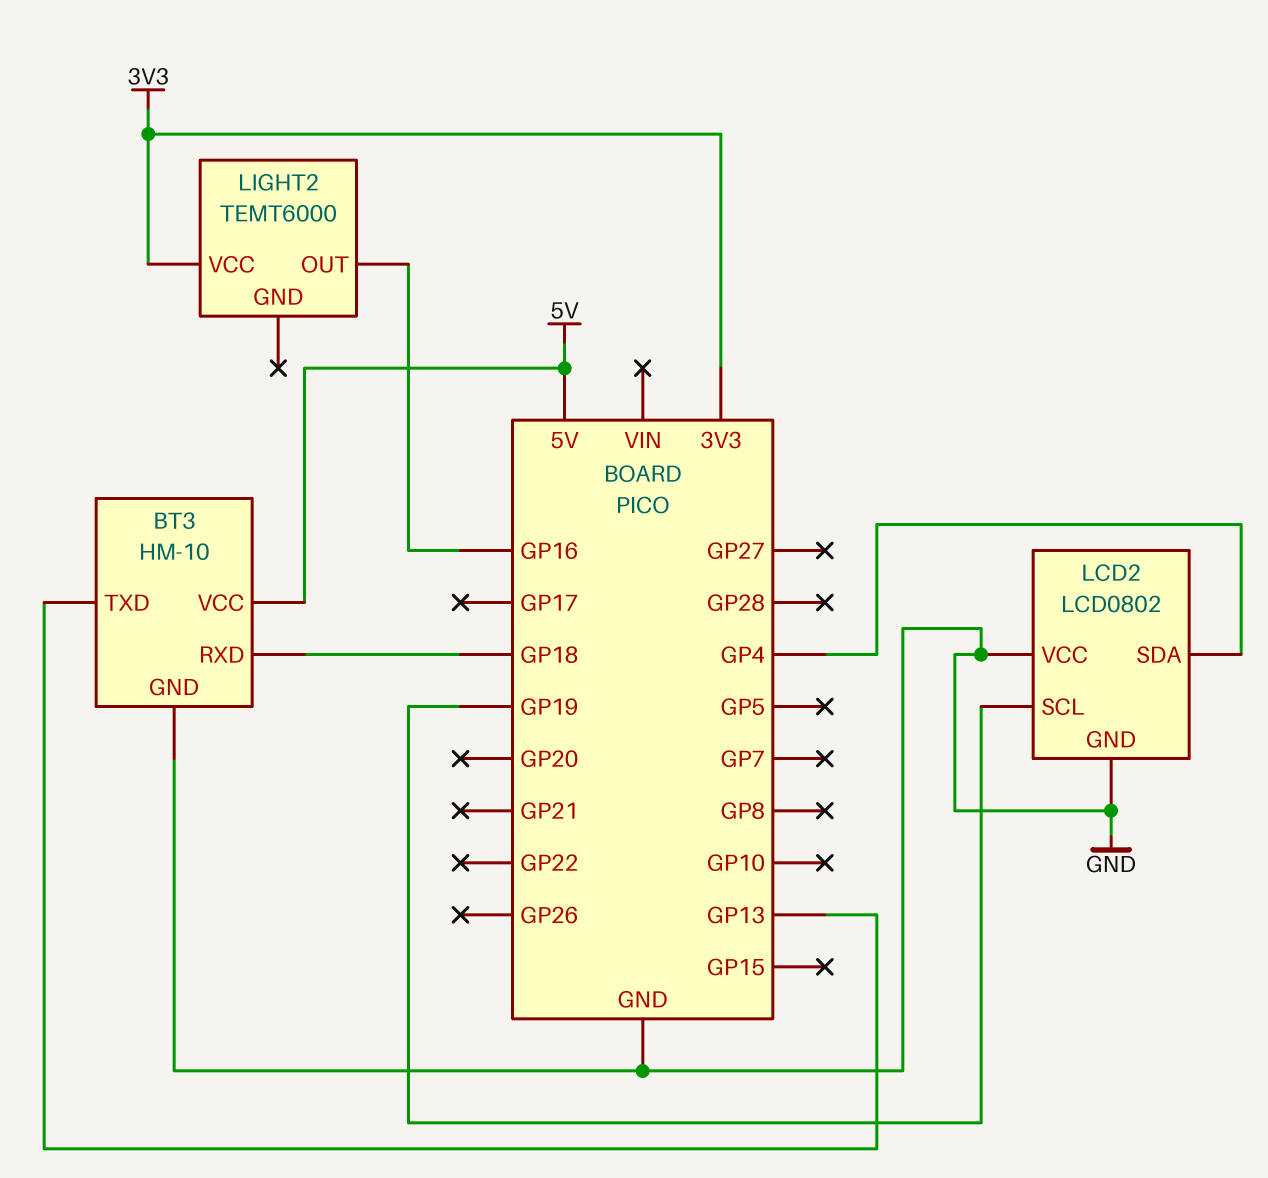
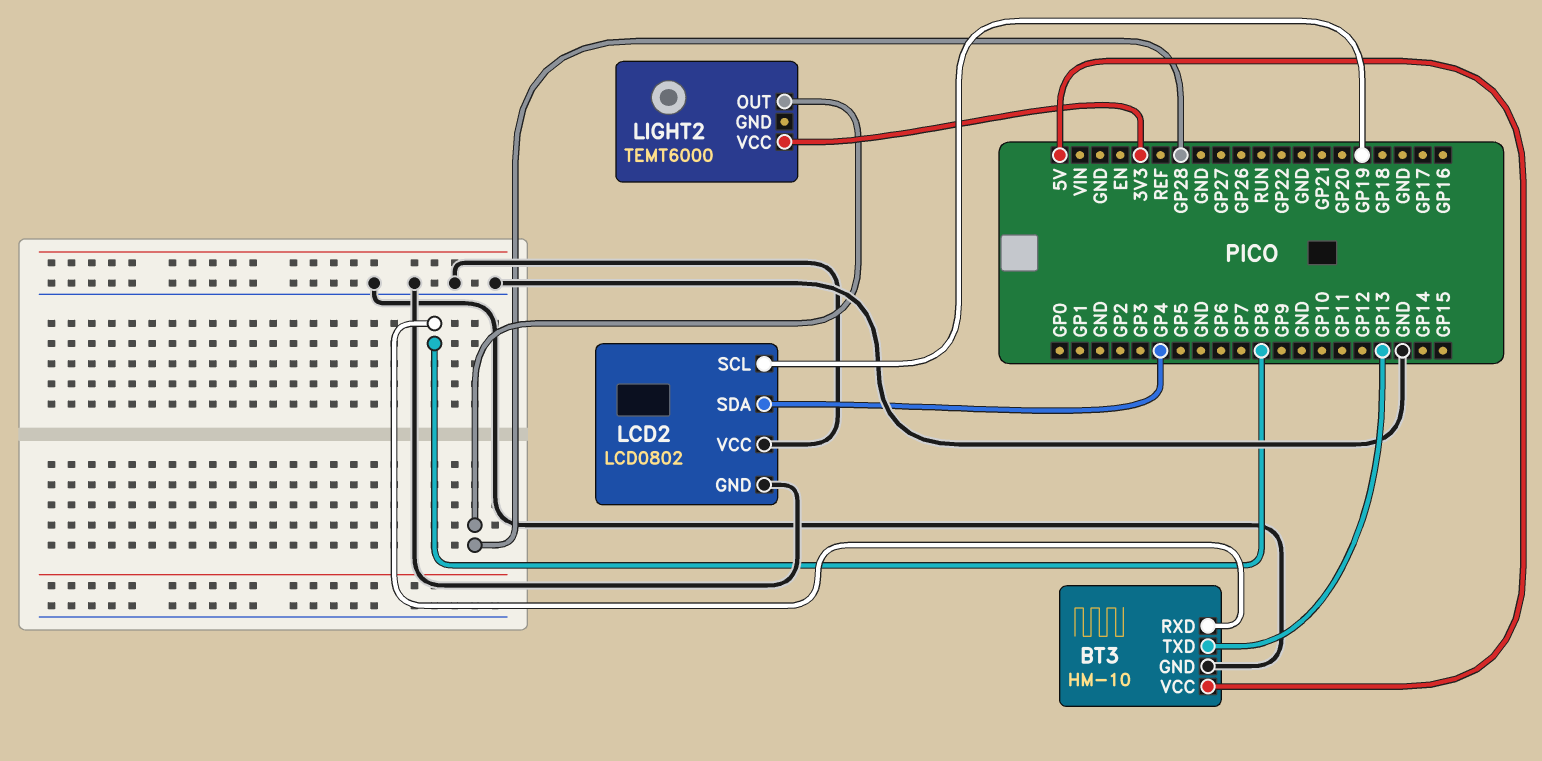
BT3 pin RXD: GP18 -> GP8
LIGHT2 pin OUT: GP16 -> GP28

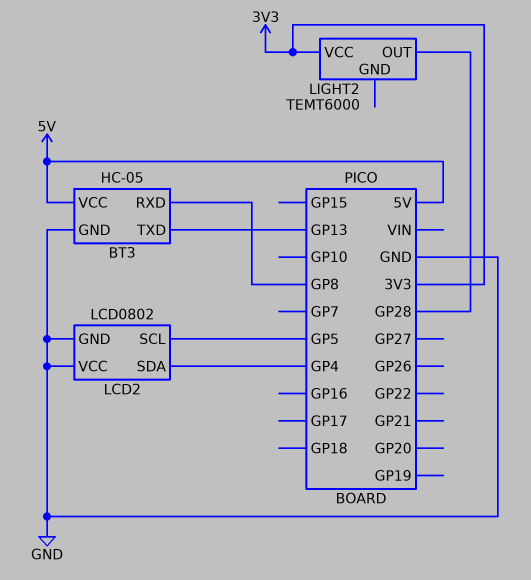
BT3: HM-10 -> HC-05
LCD2 pin SCL: GP19 -> GP5

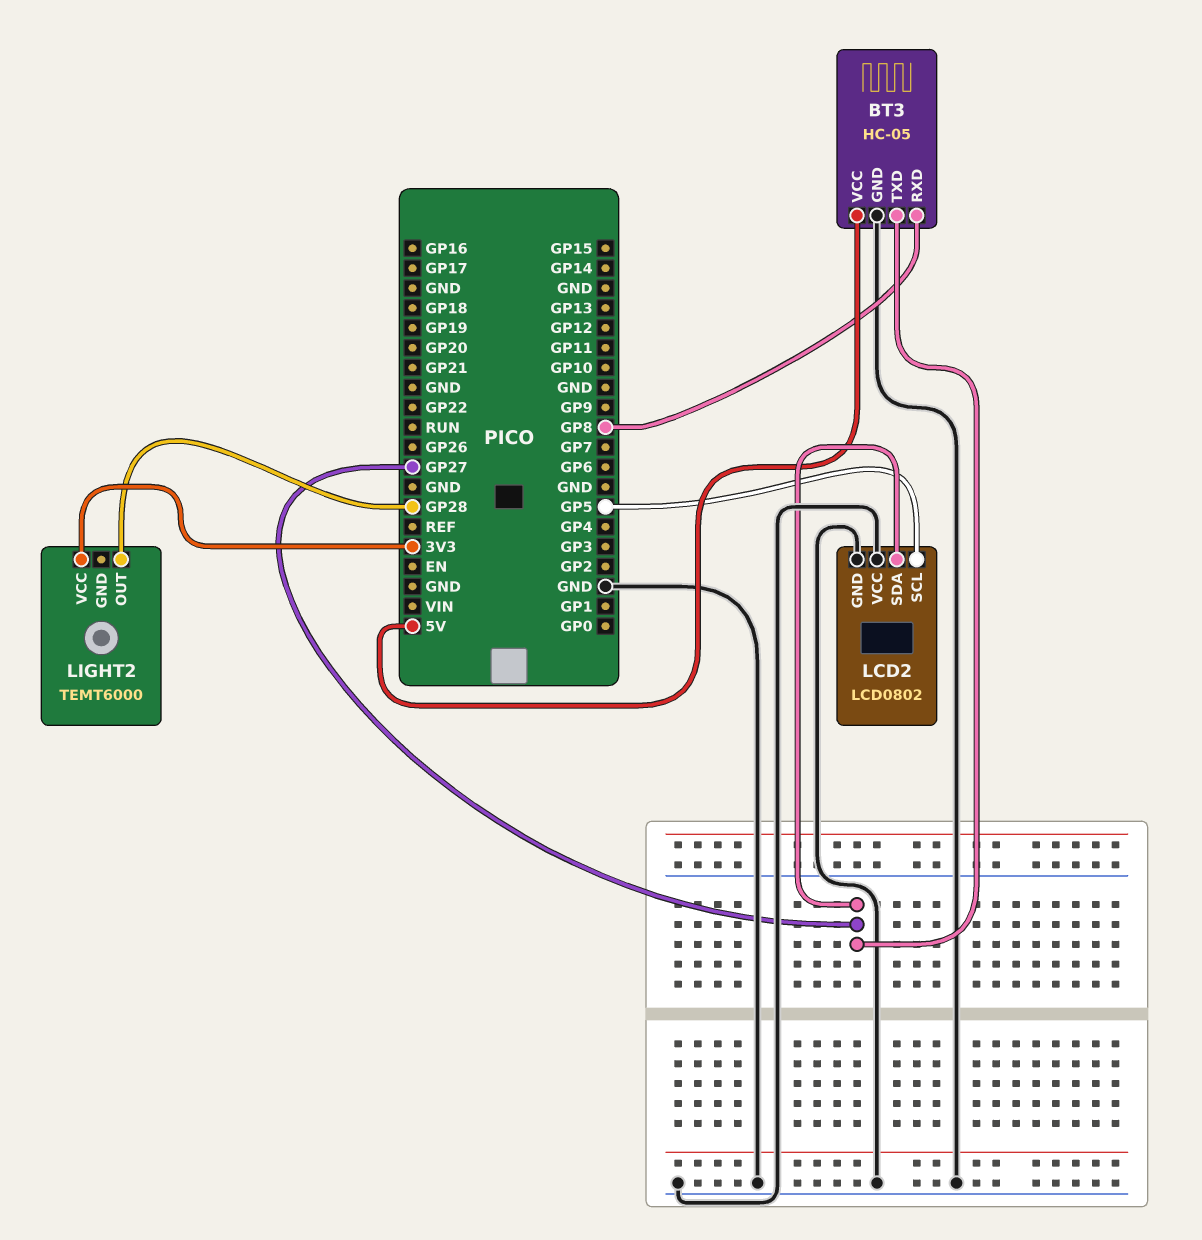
BT3 pin TXD: GP13 -> GP27
LCD2 pin SDA: GP4 -> GP27

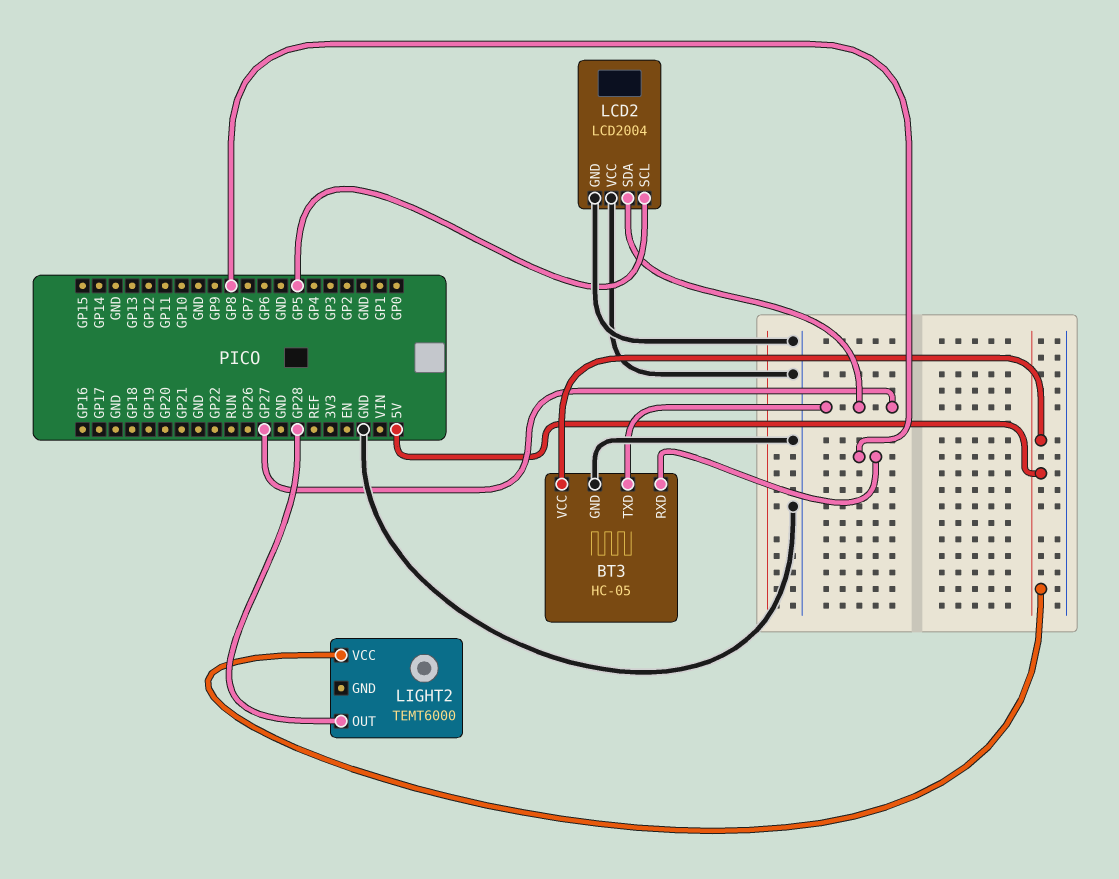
LCD2: LCD0802 -> LCD2004
LIGHT2 pin VCC: 3V3 -> 5V

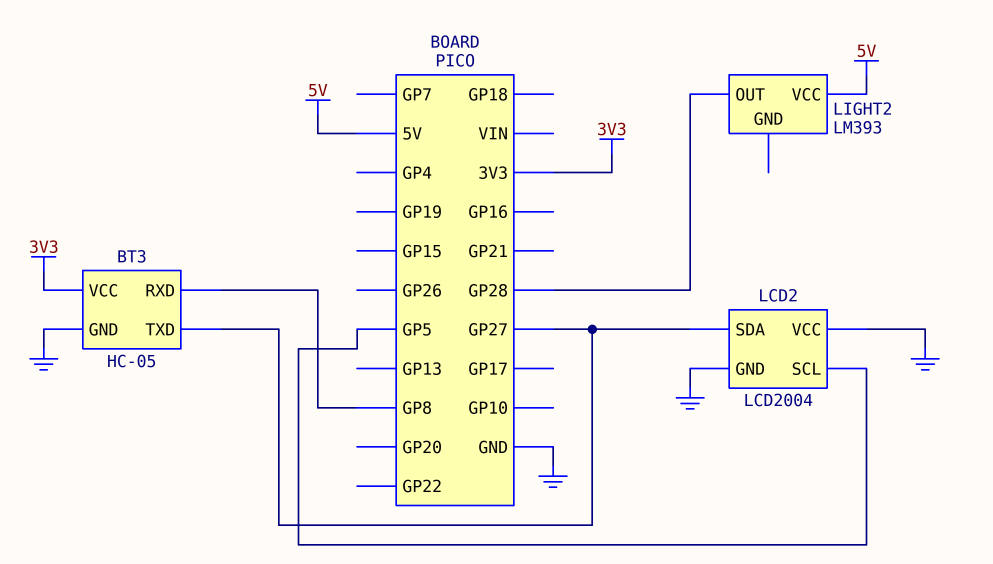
BT3 pin VCC: 5V -> 3V3
LIGHT2: TEMT6000 -> LM393

